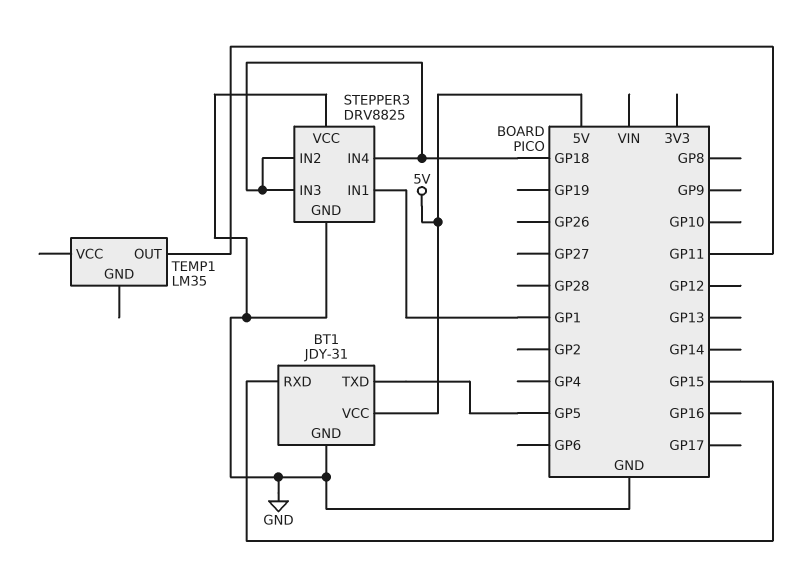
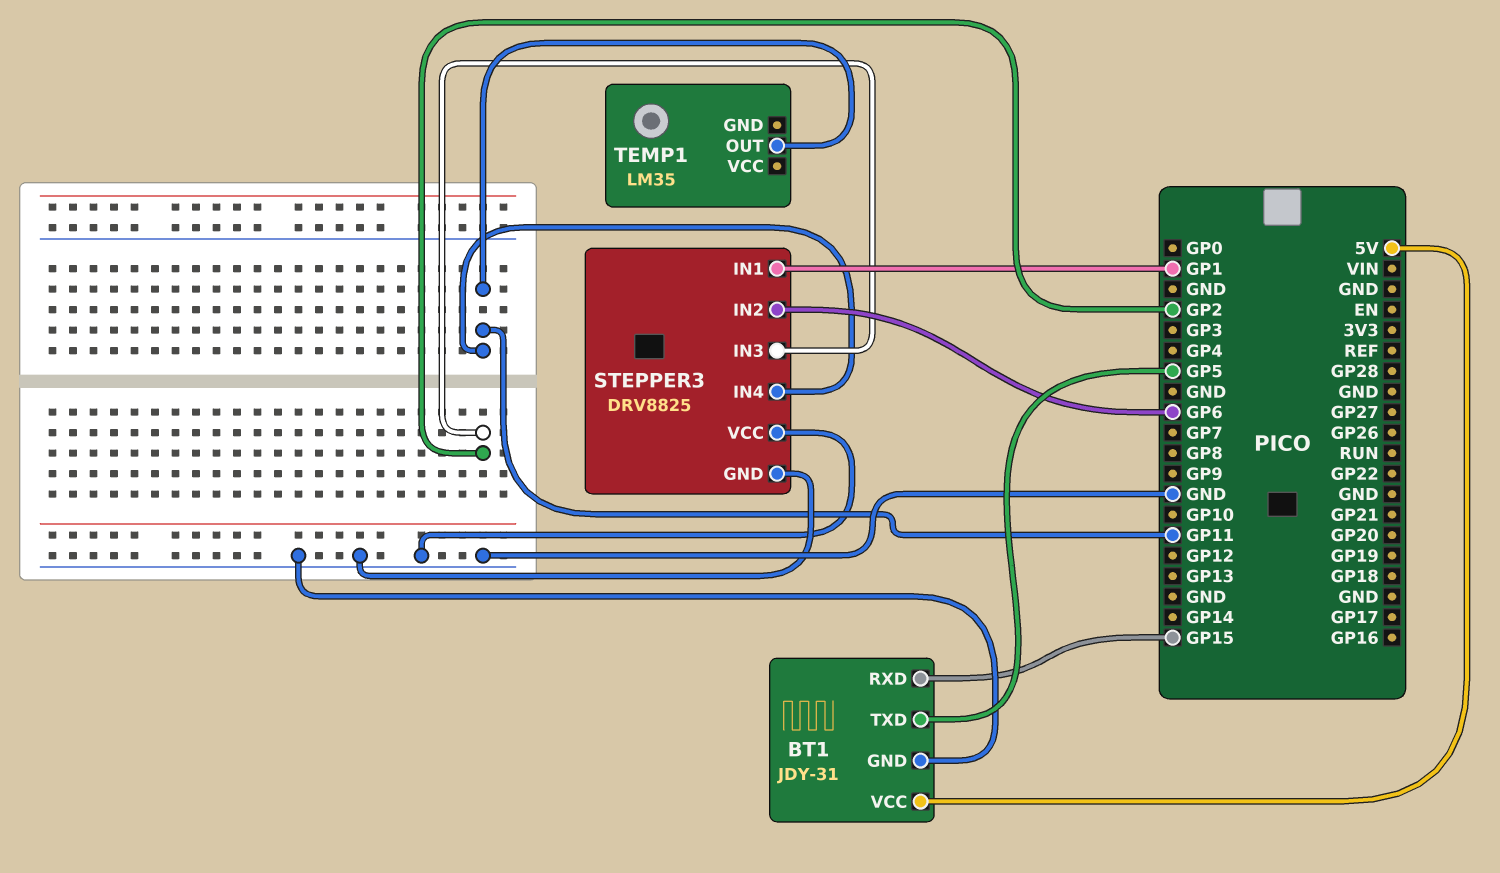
STEPPER3 pin IN2: GP18 -> GP6
STEPPER3 pin IN3: GP18 -> GP2
STEPPER3 pin IN4: GP18 -> GP11

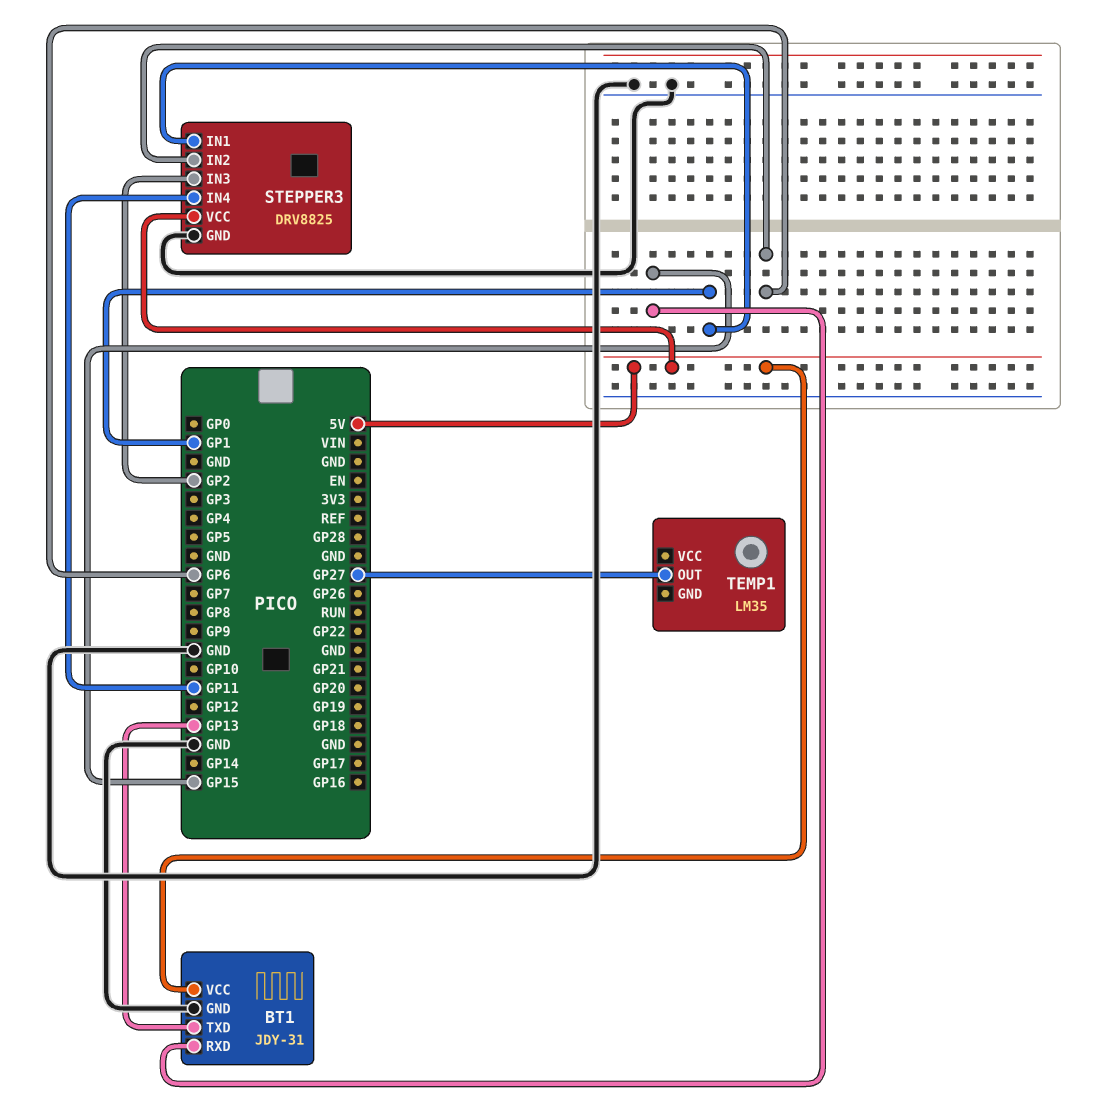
BT1 pin TXD: GP5 -> GP13
STEPPER3 pin VCC: GND -> 5V
TEMP1 pin OUT: GP11 -> GP27

